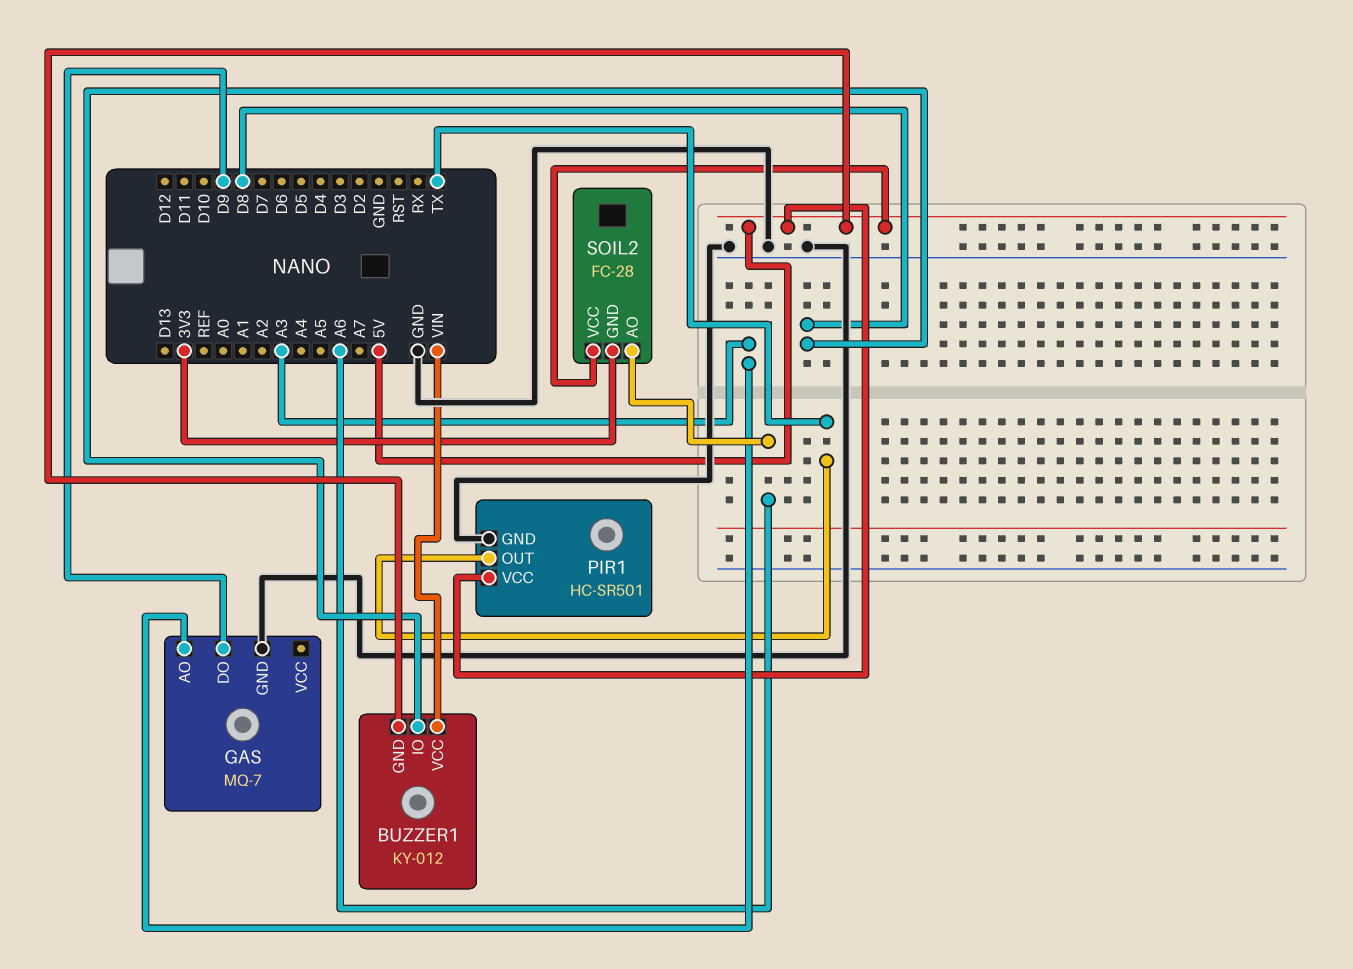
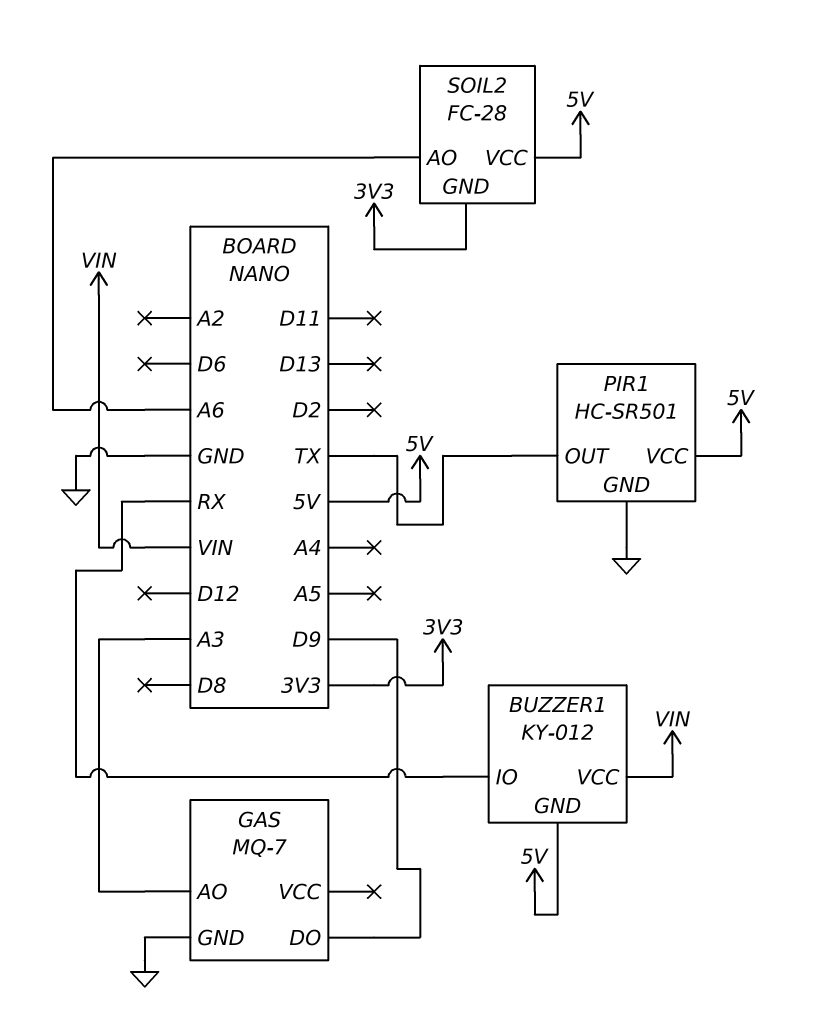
BUZZER1 pin IO: D8 -> RX

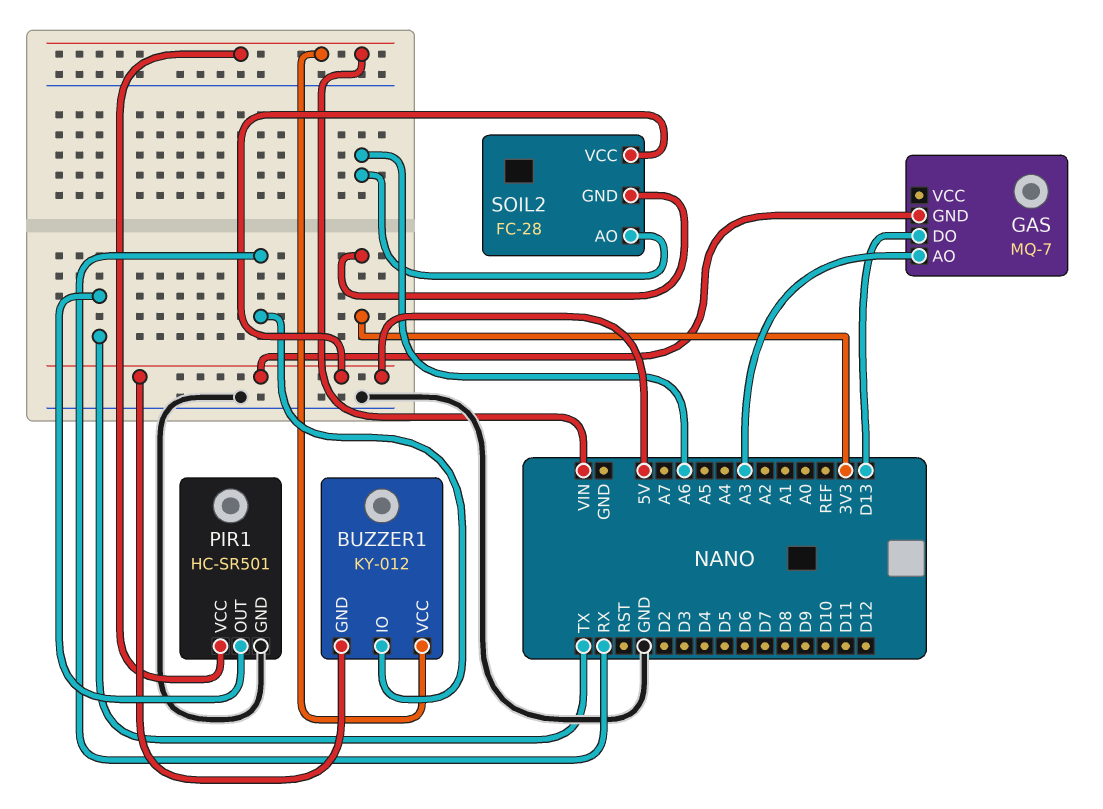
GAS pin DO: D9 -> D13
GAS pin GND: GND -> 5V
PIR1 pin VCC: 5V -> VIN

